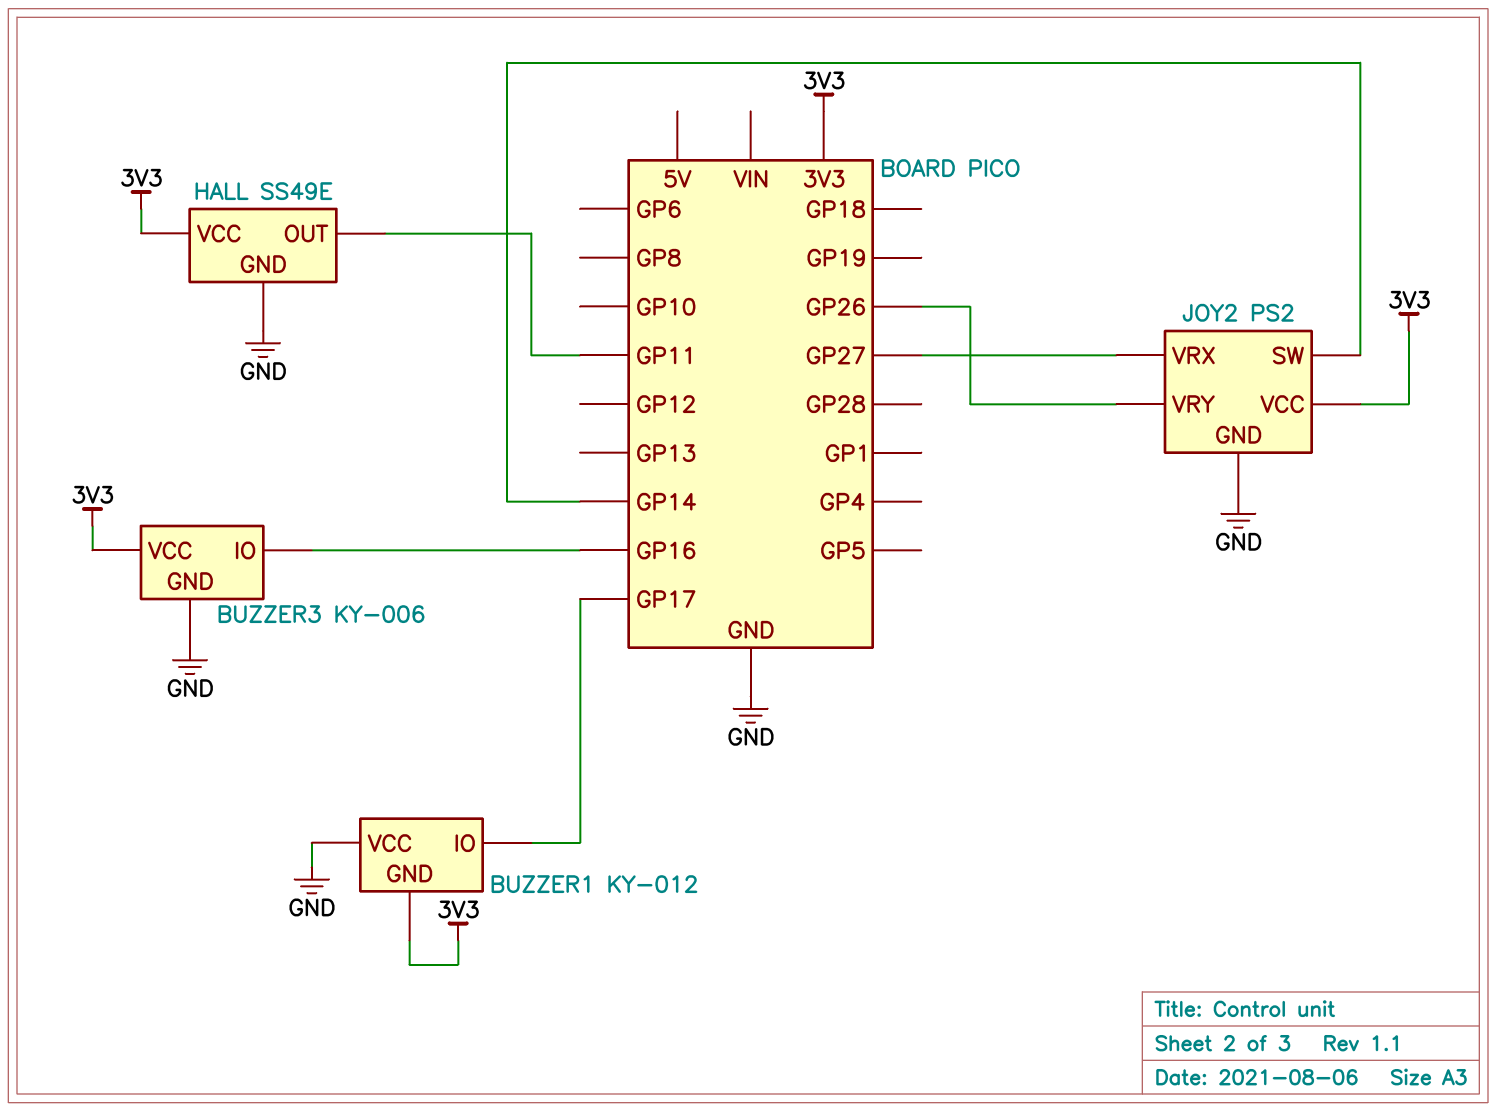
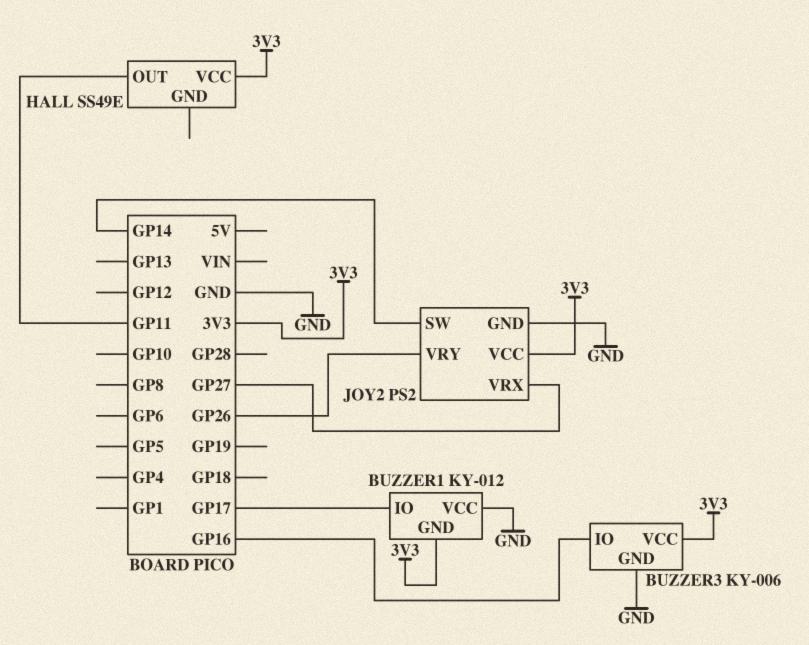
HALL pin GND: GND -> none

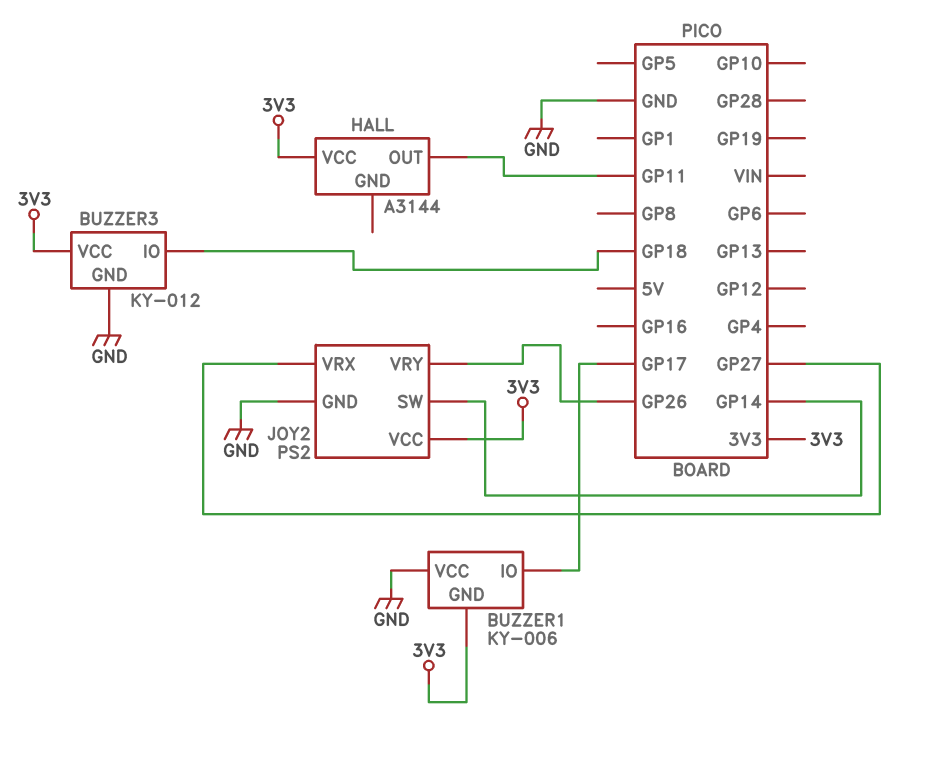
BUZZER1: KY-012 -> KY-006
BUZZER3: KY-006 -> KY-012
BUZZER3 pin IO: GP16 -> GP18
HALL: SS49E -> A3144

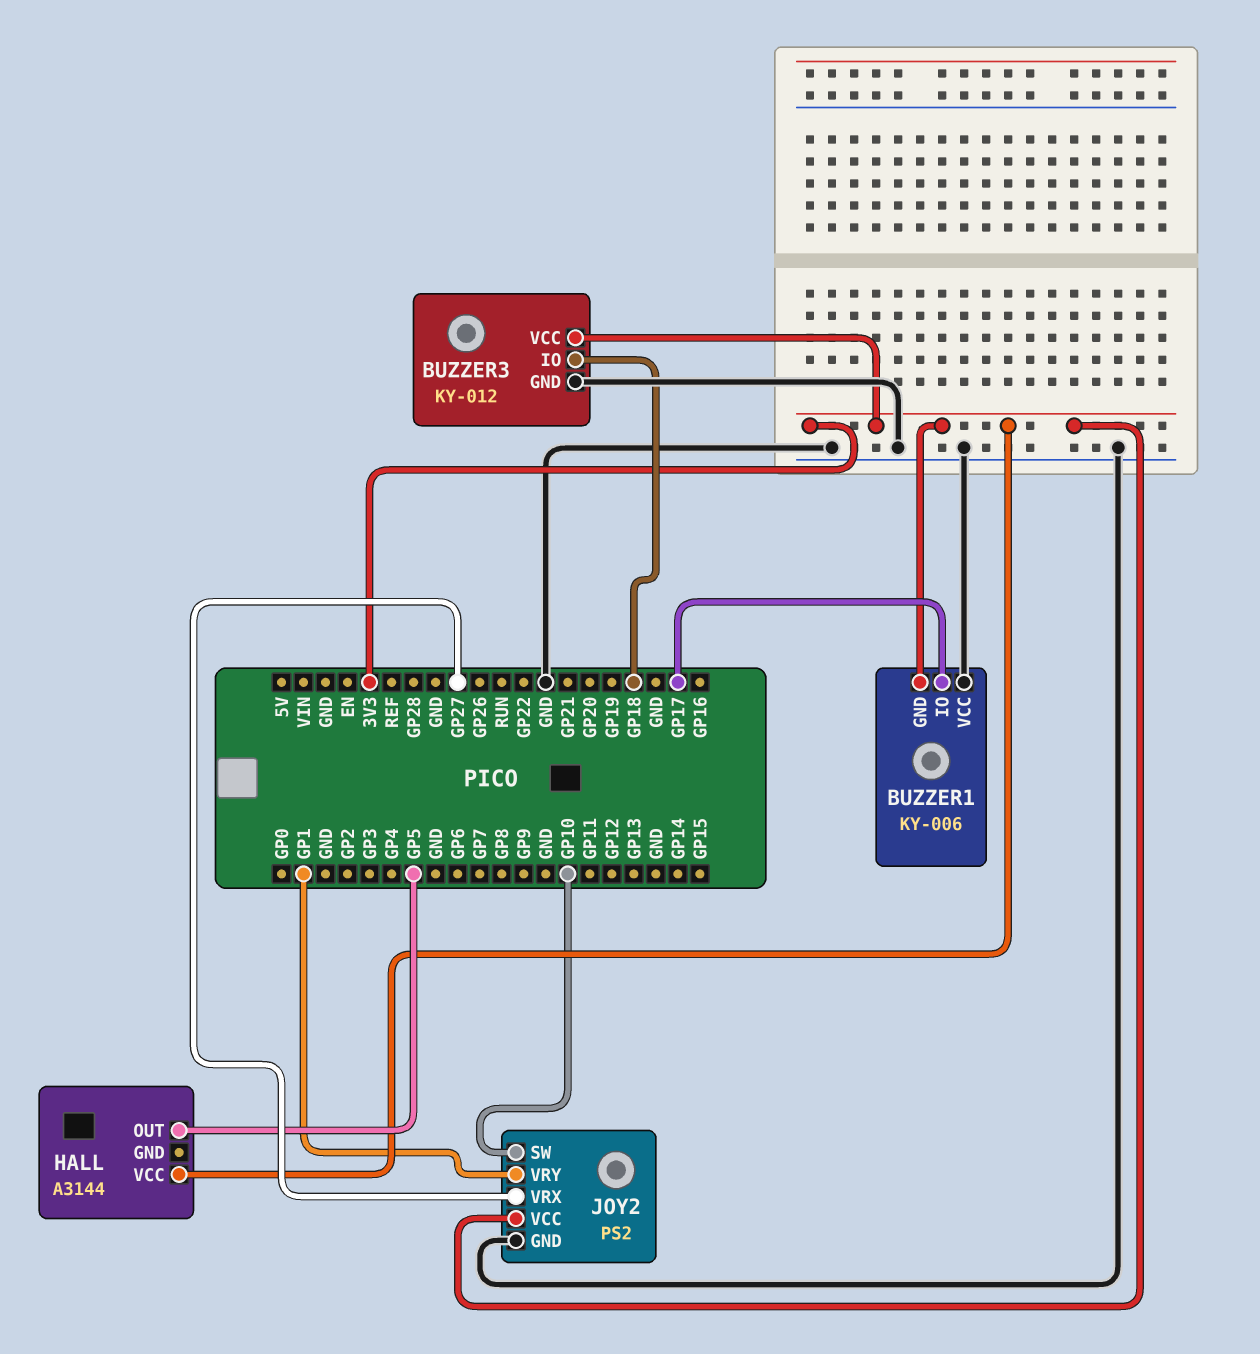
HALL pin OUT: GP11 -> GP5
JOY2 pin SW: GP14 -> GP10
JOY2 pin VRY: GP26 -> GP1

